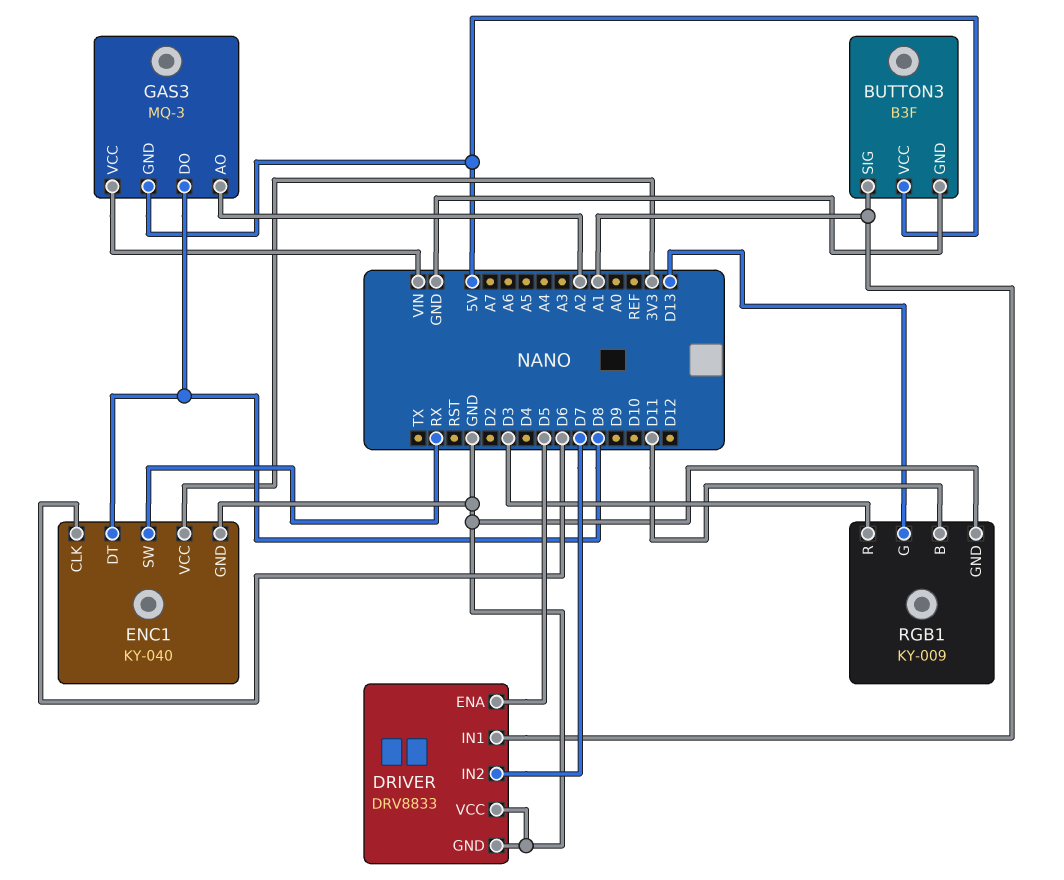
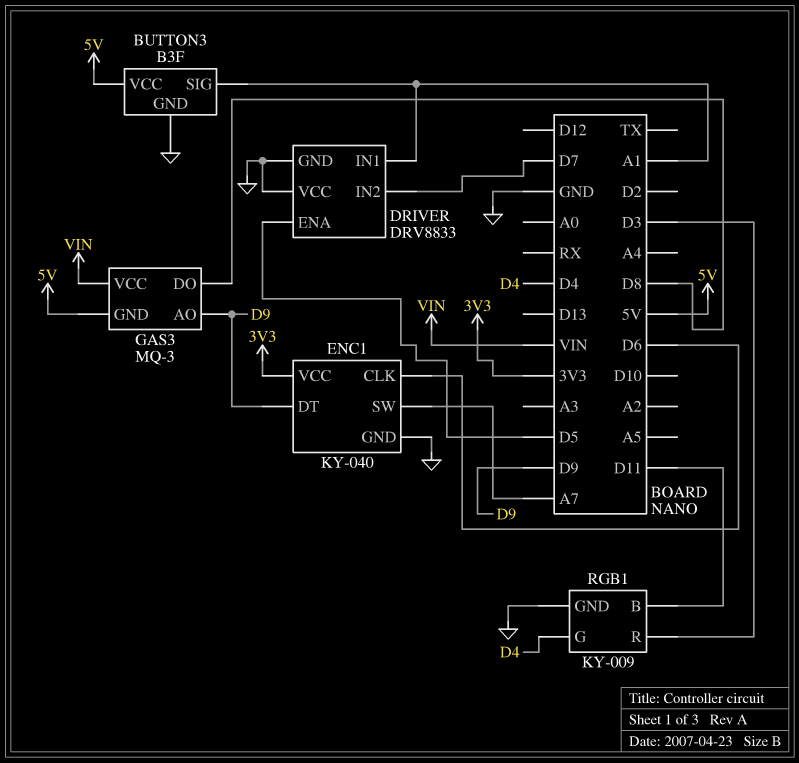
ENC1 pin DT: D8 -> D9
ENC1 pin SW: RX -> A7
GAS3 pin AO: A2 -> D9
RGB1 pin G: D13 -> D4

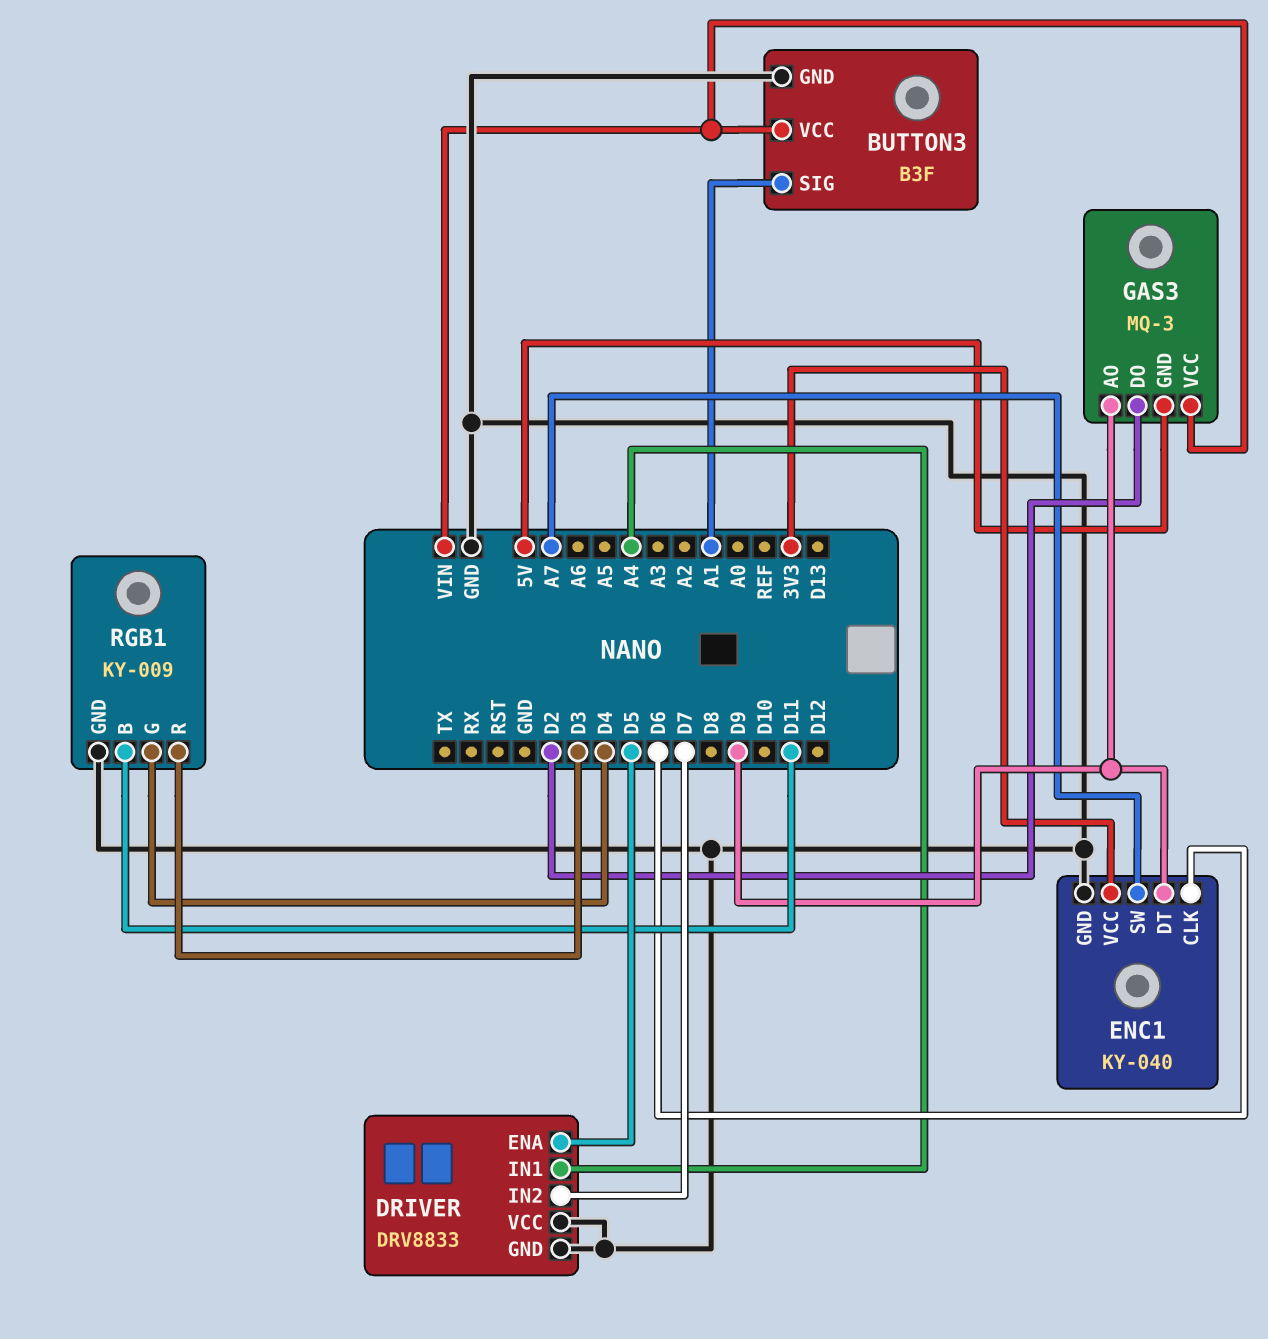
BUTTON3 pin VCC: 5V -> VIN
DRIVER pin IN1: A1 -> A4
GAS3 pin DO: D8 -> D2

